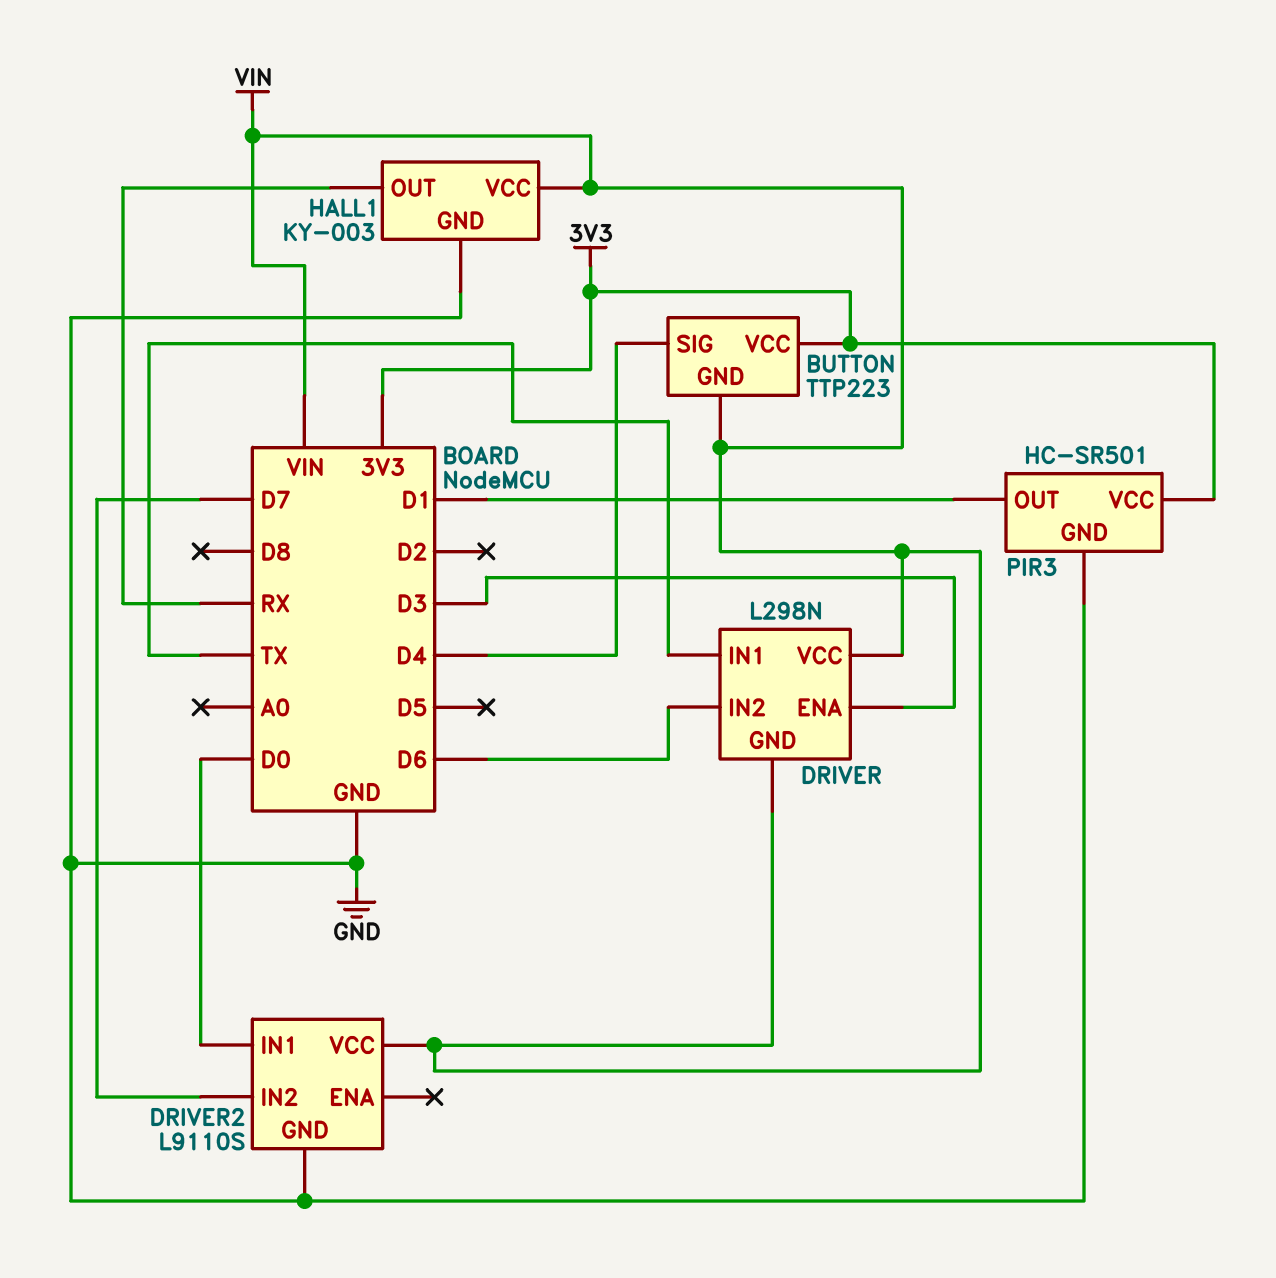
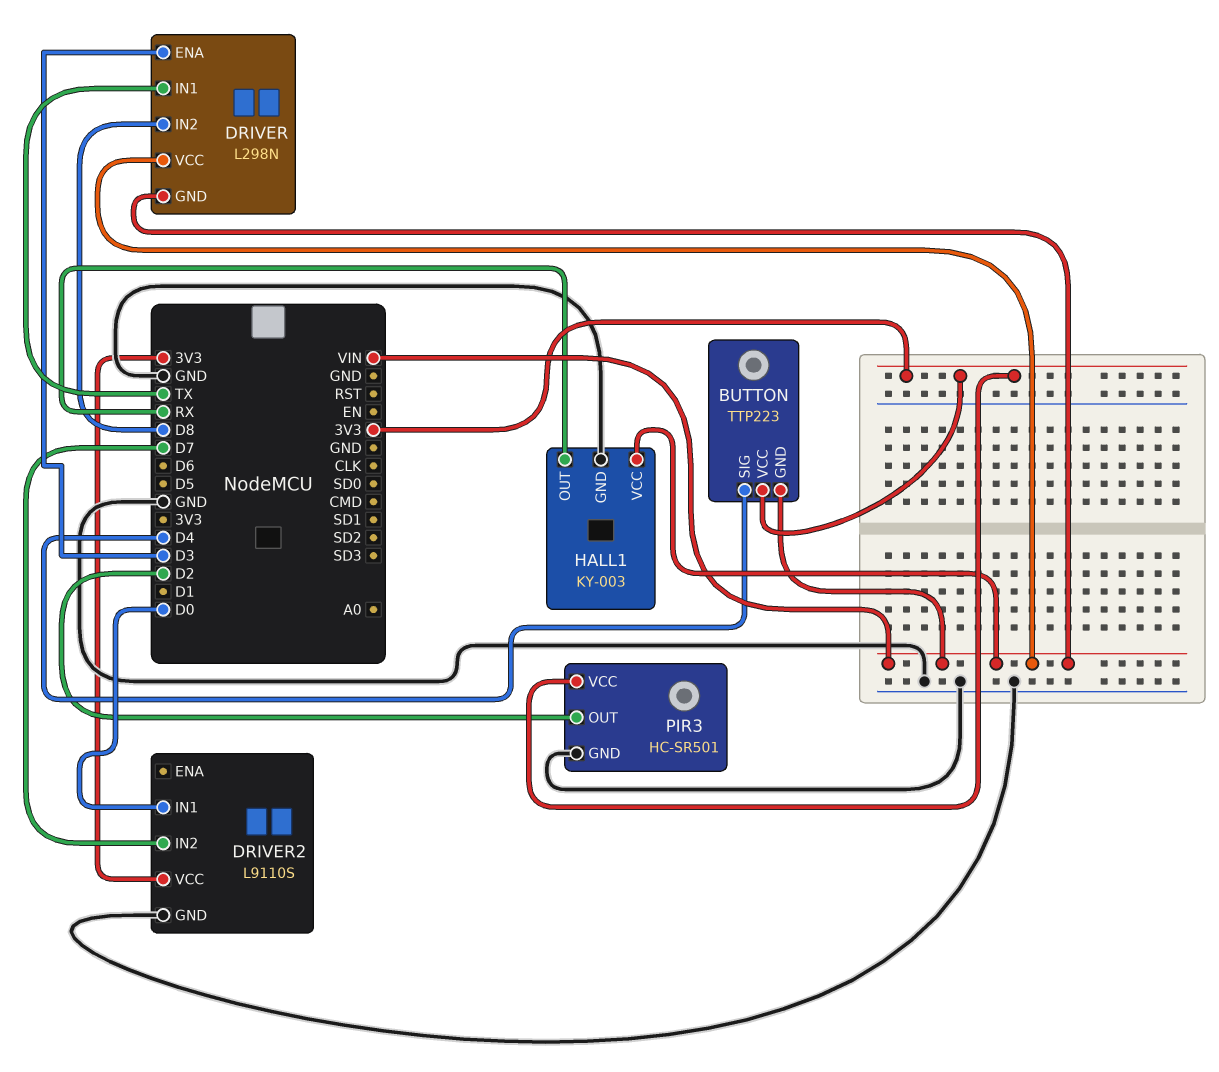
DRIVER pin IN2: D6 -> D8
DRIVER2 pin VCC: VIN -> 3V3
PIR3 pin OUT: D1 -> D2

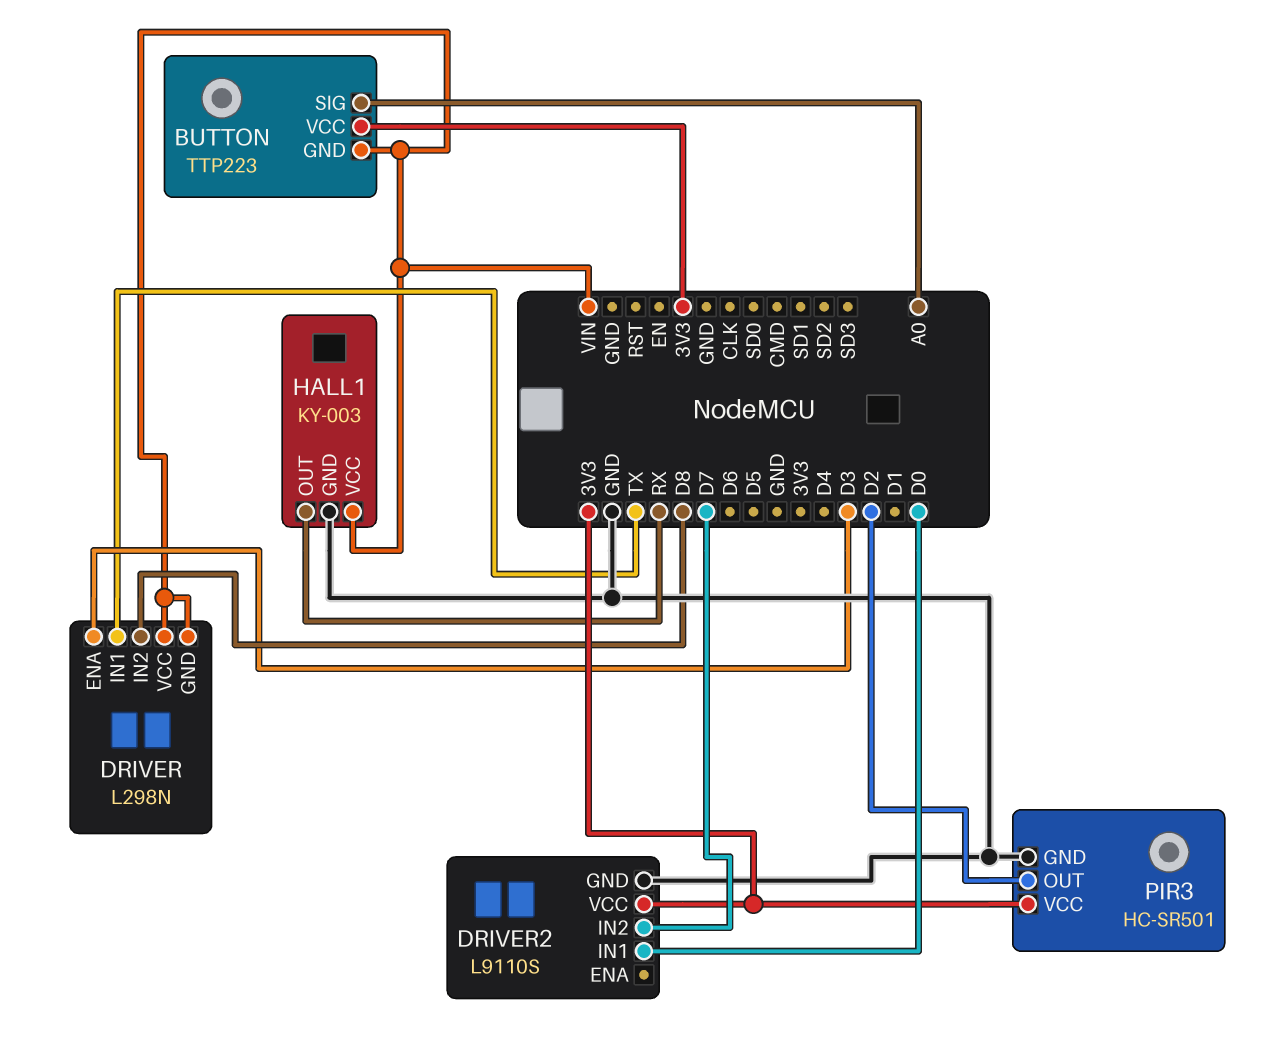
BUTTON pin SIG: D4 -> A0

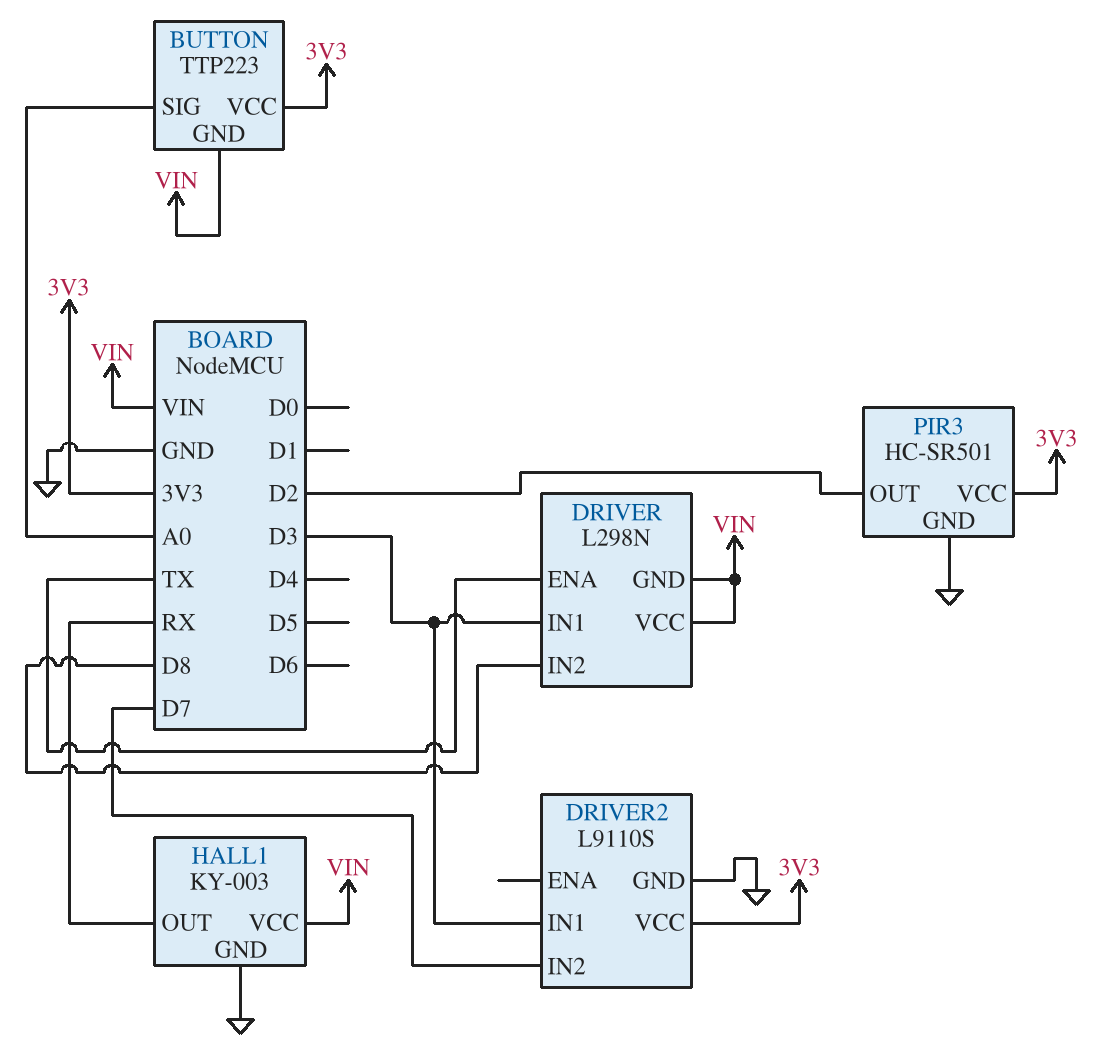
DRIVER pin ENA: D3 -> TX
DRIVER pin IN1: TX -> D3
DRIVER2 pin IN1: D0 -> D3

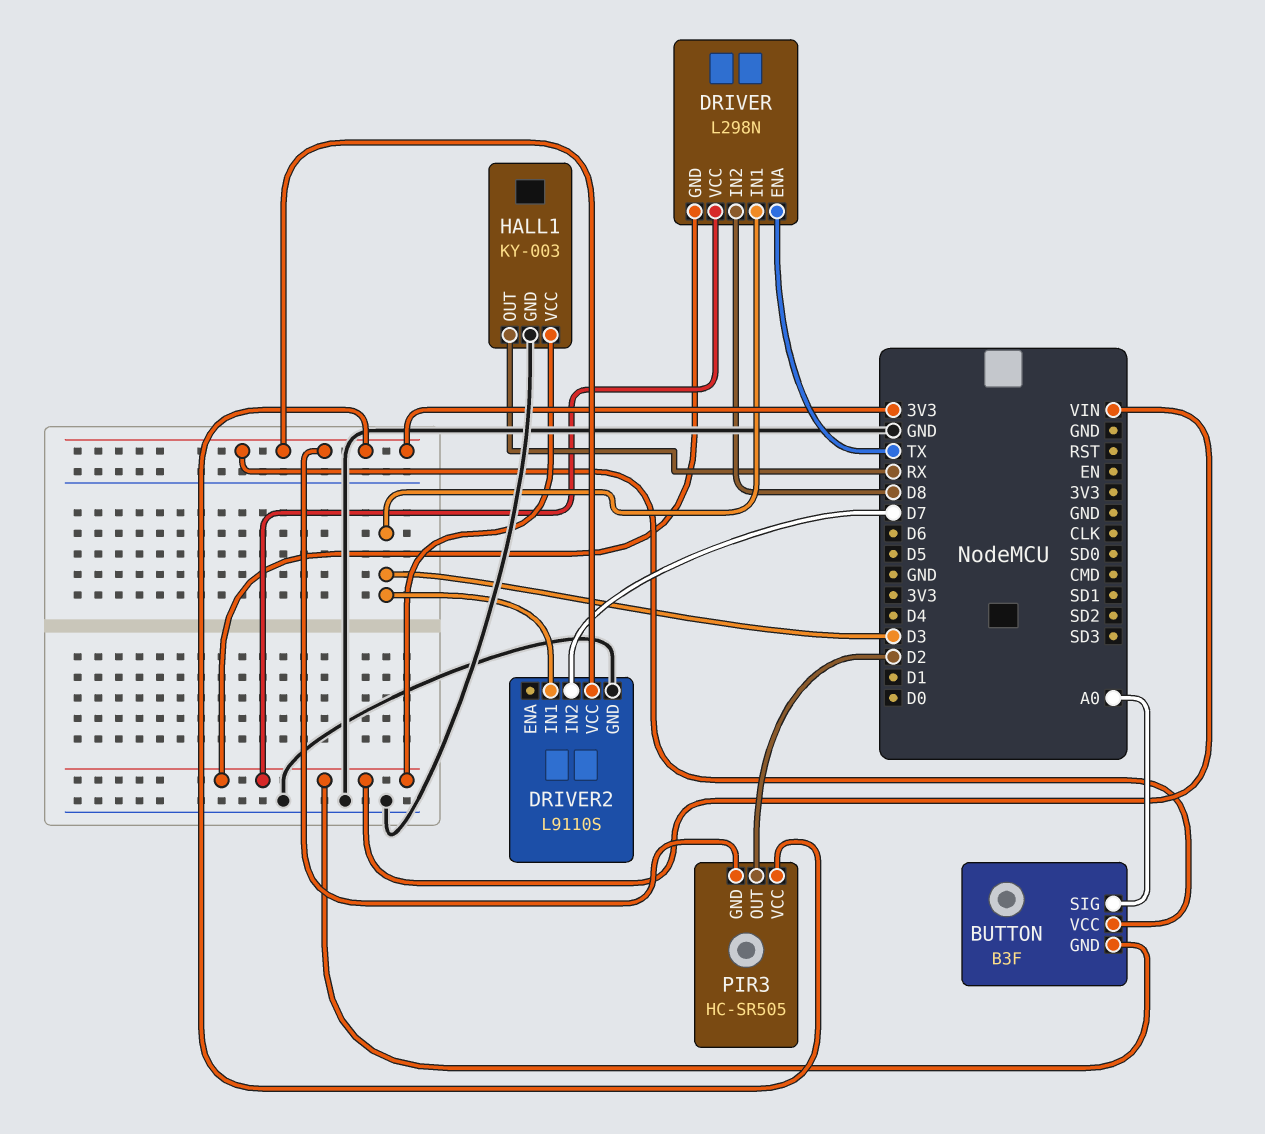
BUTTON: TTP223 -> B3F
PIR3: HC-SR501 -> HC-SR505
PIR3 pin GND: GND -> 3V3

